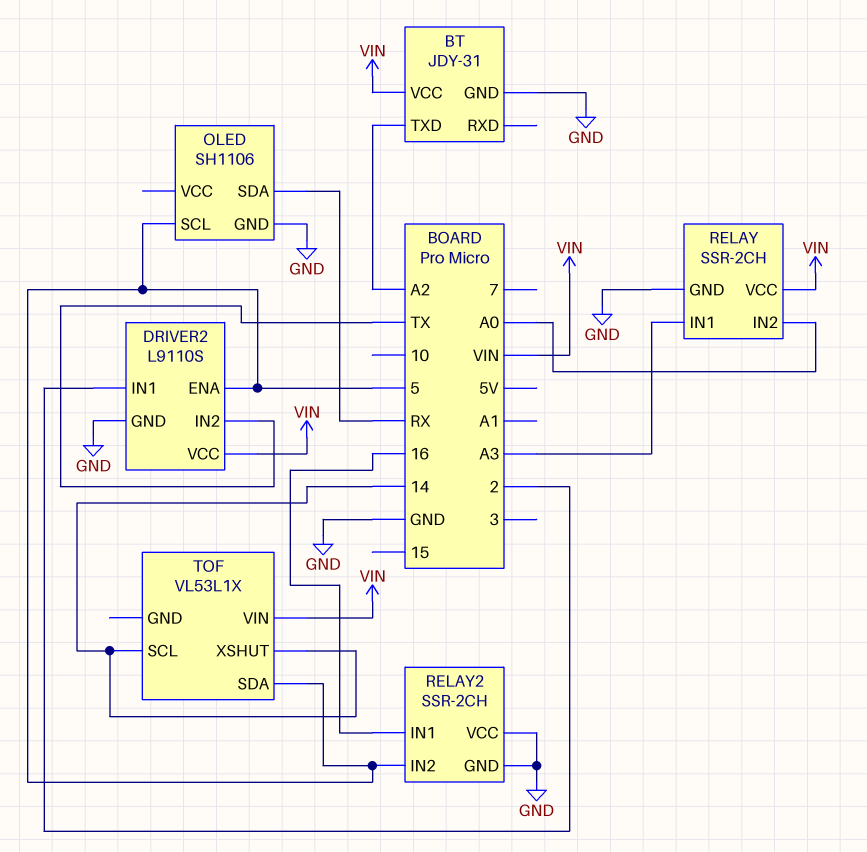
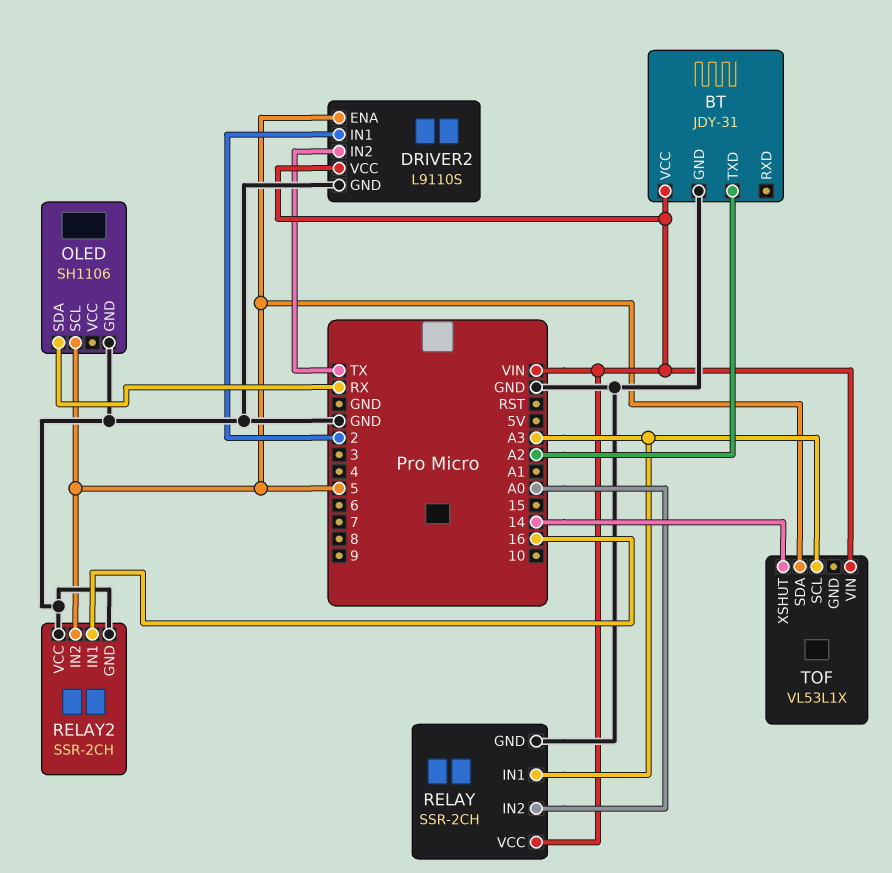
TOF pin SCL: 14 -> A3

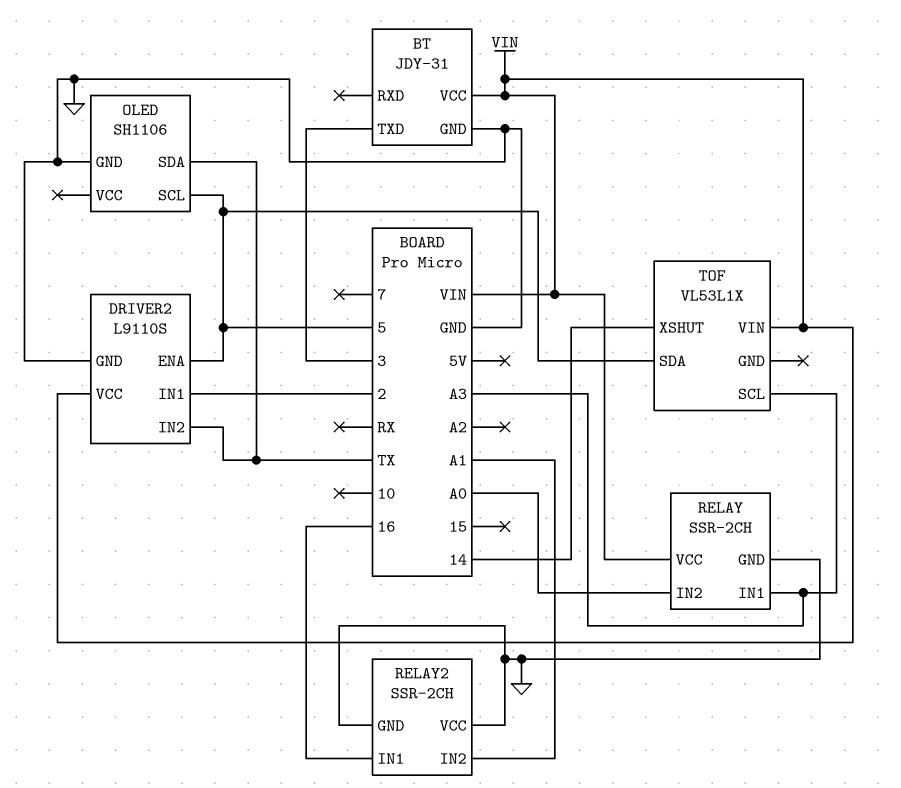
BT pin TXD: A2 -> 3
OLED pin SDA: RX -> TX
RELAY2 pin IN2: 5 -> A1

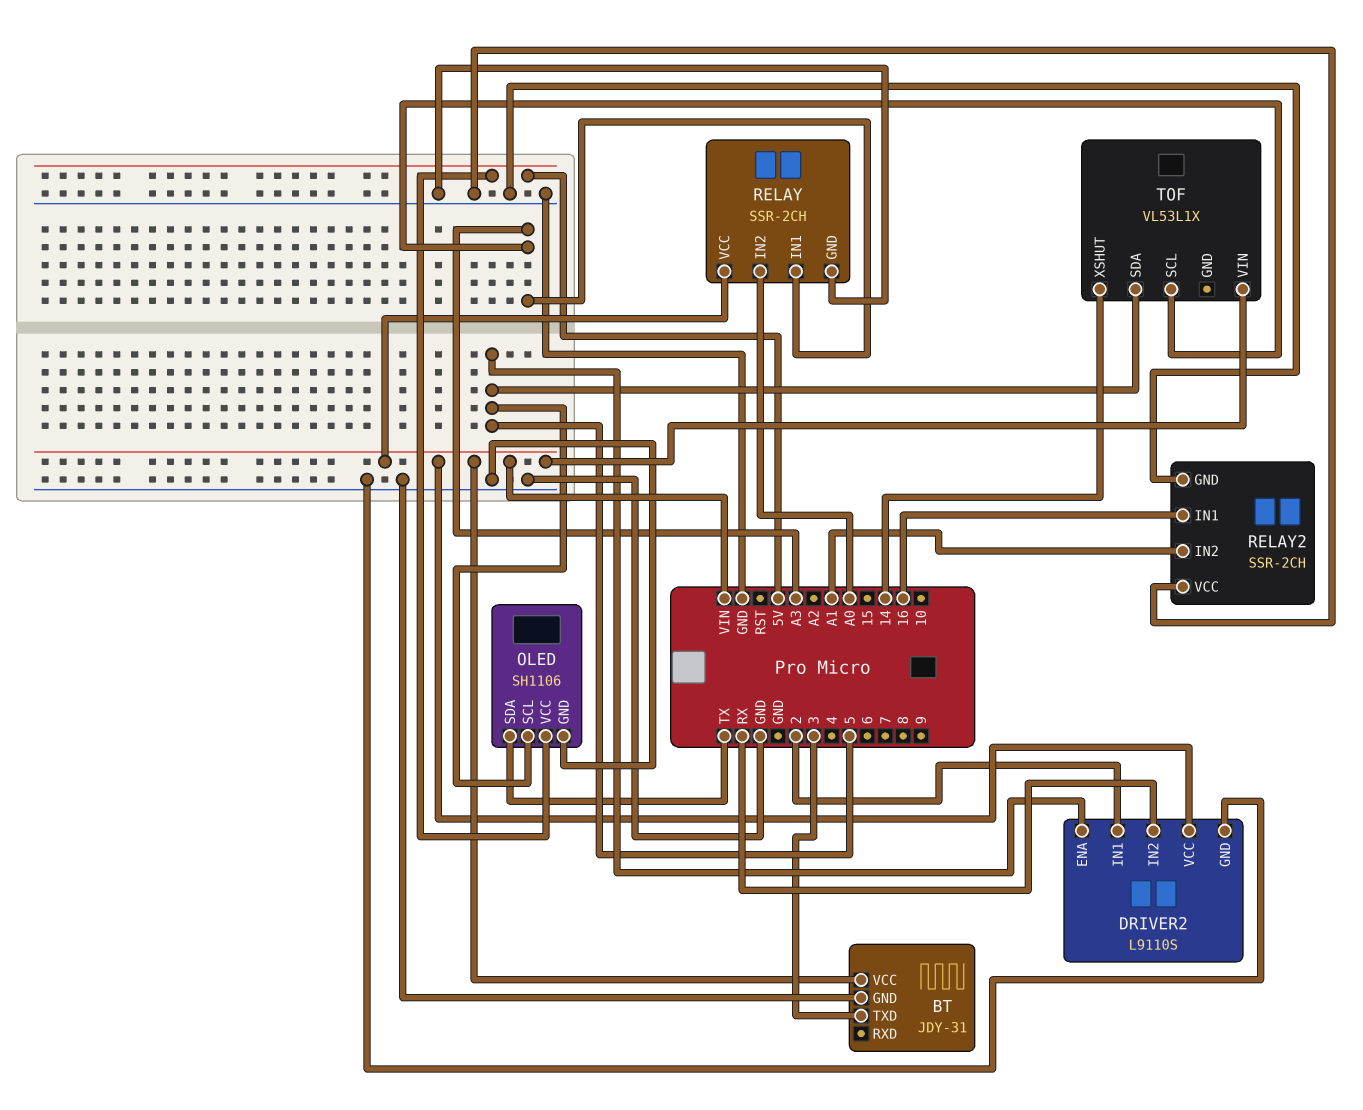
DRIVER2 pin IN2: TX -> RX
OLED pin VCC: none -> 5V

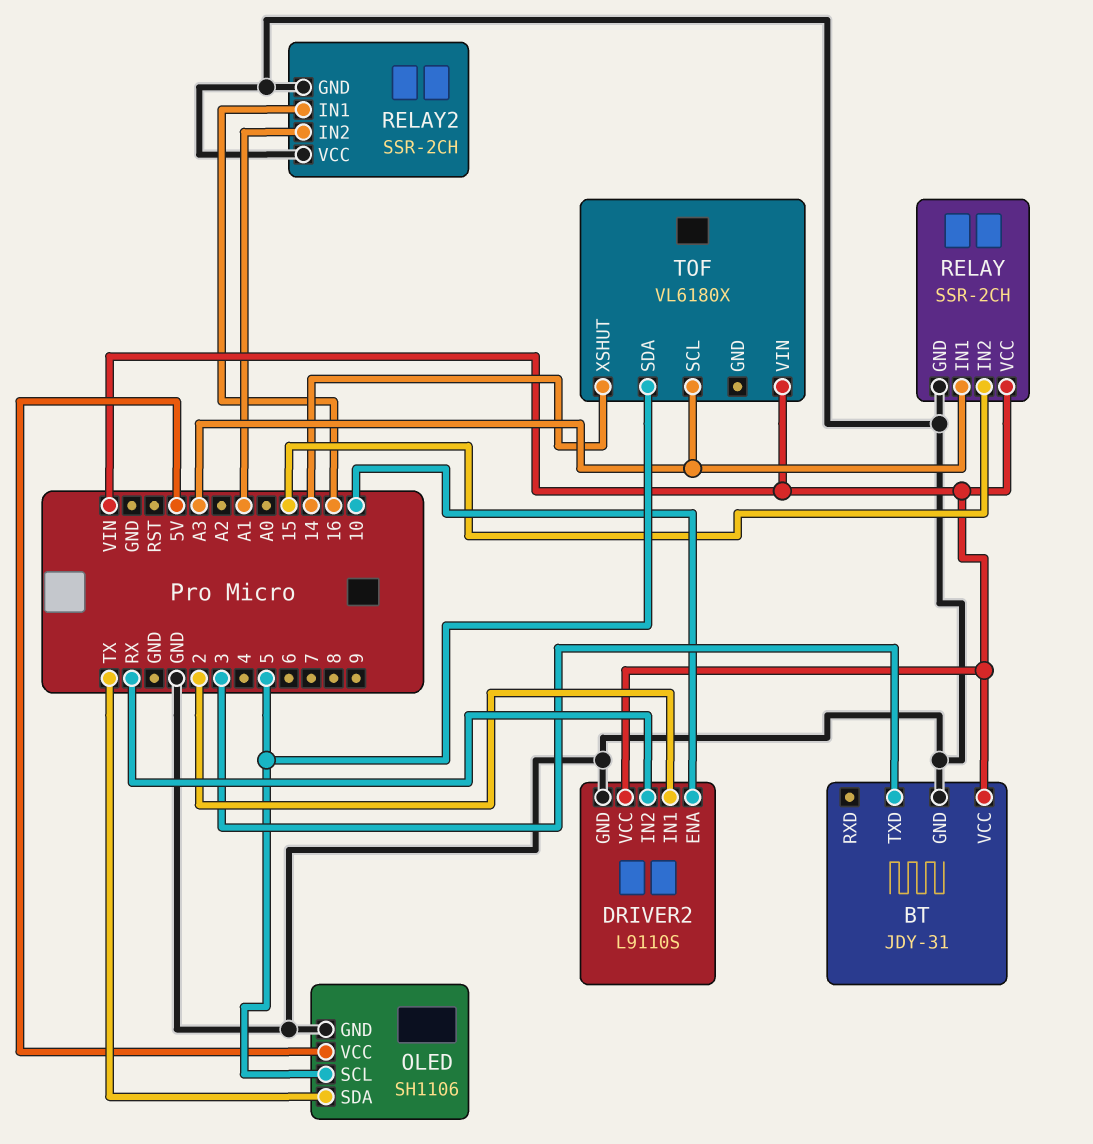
DRIVER2 pin ENA: 5 -> 10
RELAY pin IN2: A0 -> 15
TOF: VL53L1X -> VL6180X

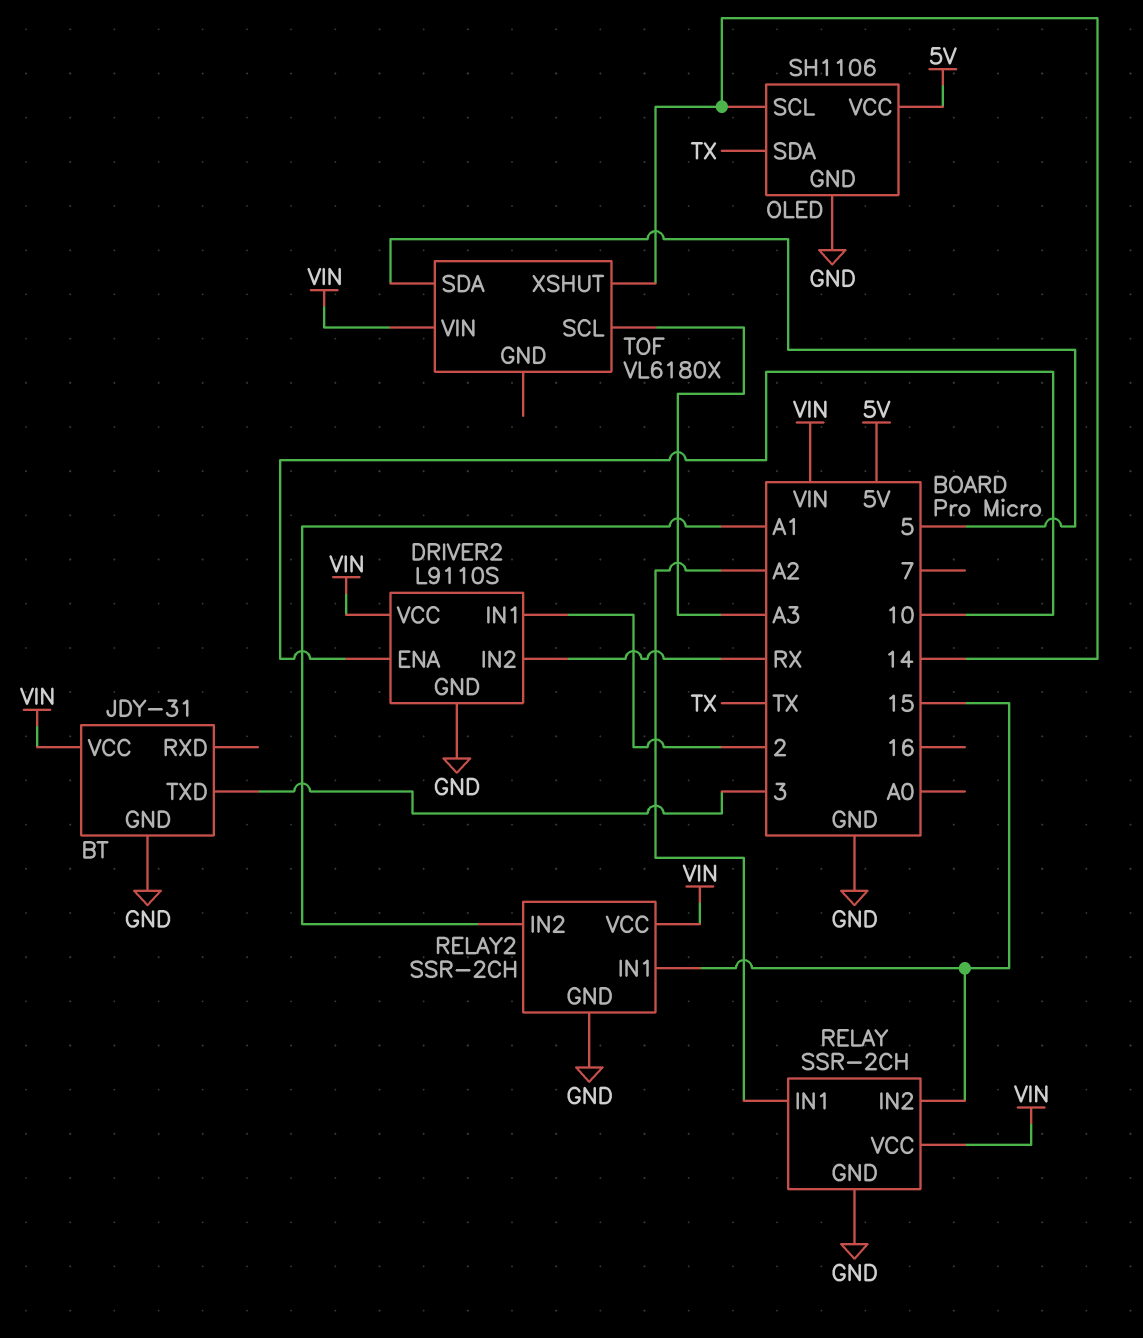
OLED pin SCL: 5 -> 14
RELAY pin IN1: A3 -> A2
RELAY2 pin IN1: 16 -> 15
RELAY2 pin VCC: GND -> VIN

